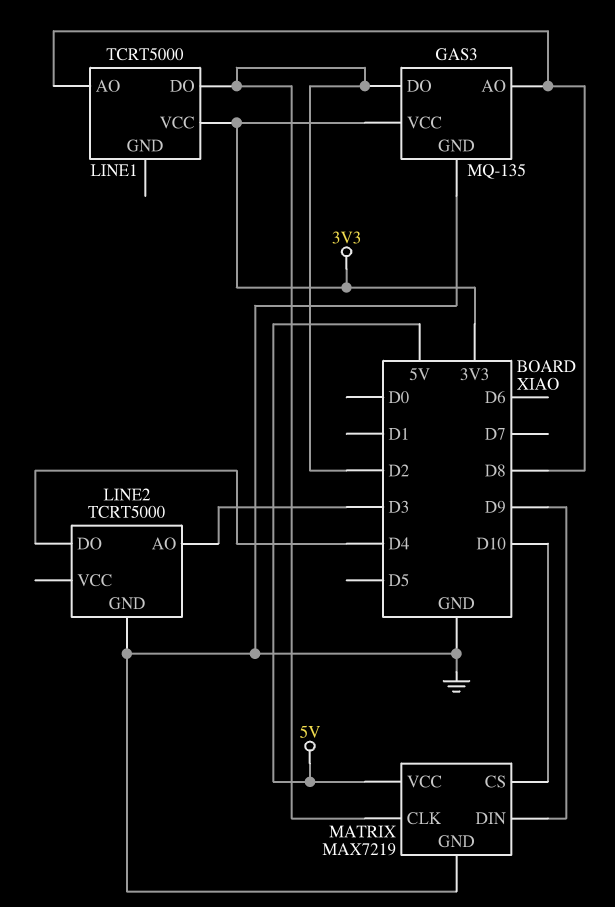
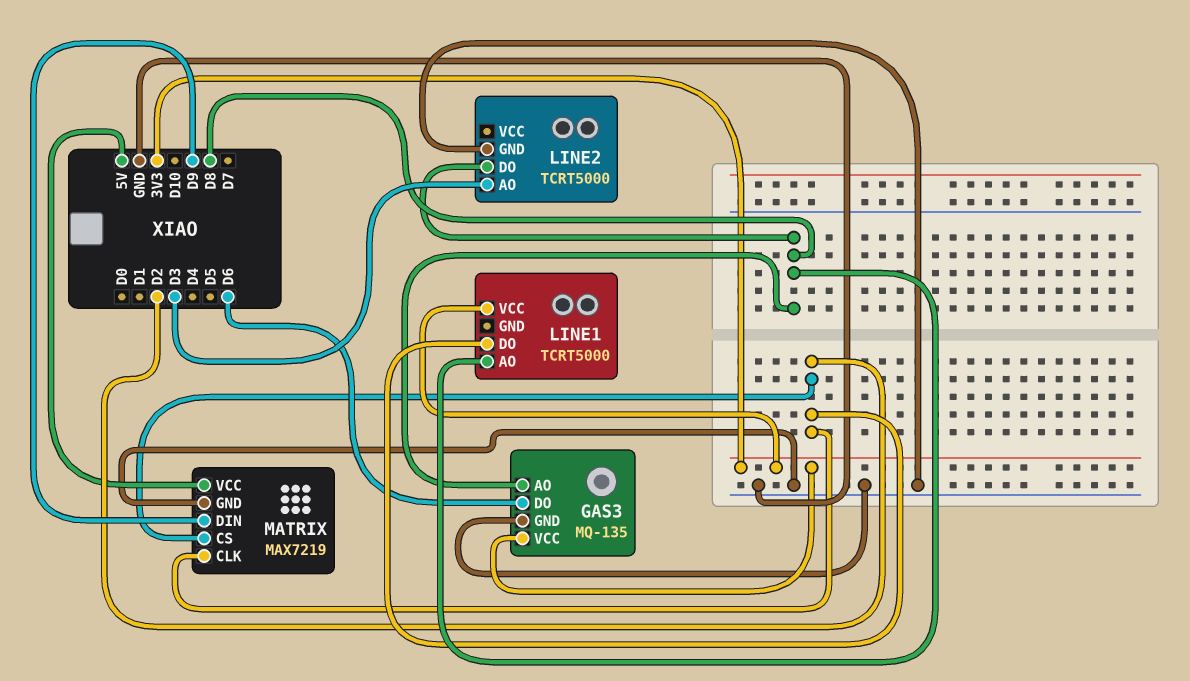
GAS3 pin DO: D2 -> D6
LINE2 pin DO: D4 -> D8
MATRIX pin CS: D10 -> D2

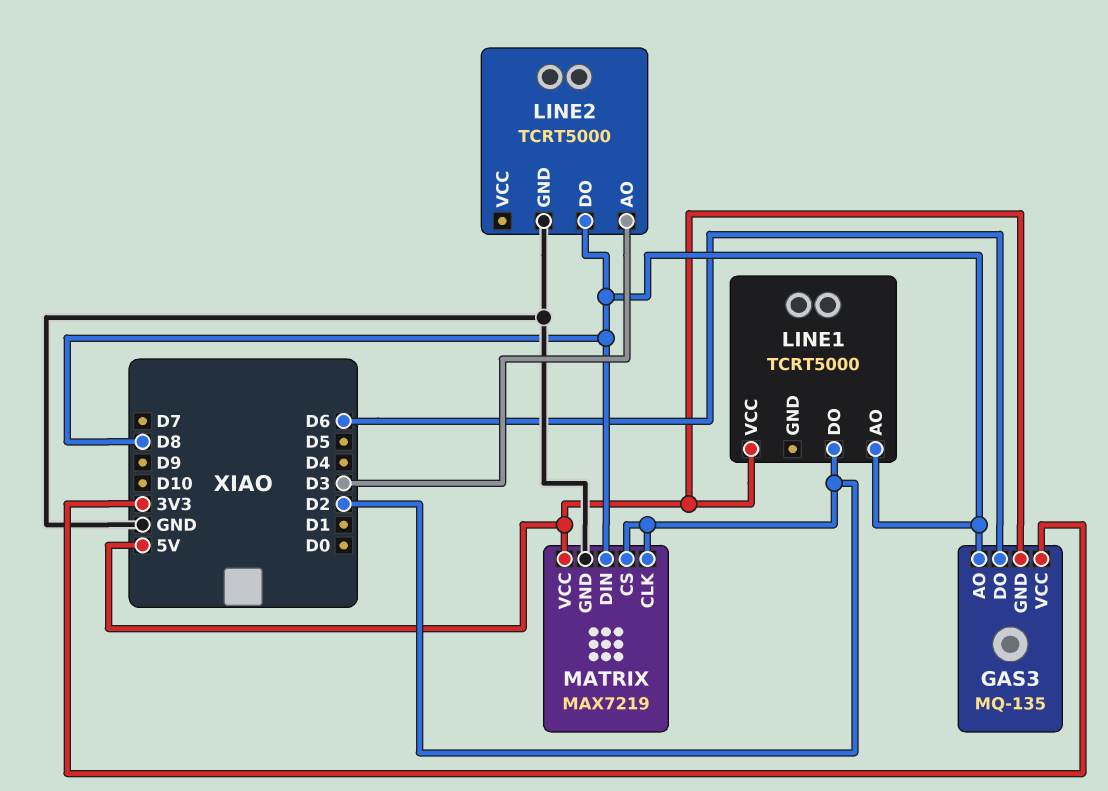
GAS3 pin GND: GND -> 5V
LINE1 pin VCC: 3V3 -> 5V
MATRIX pin DIN: D9 -> D8

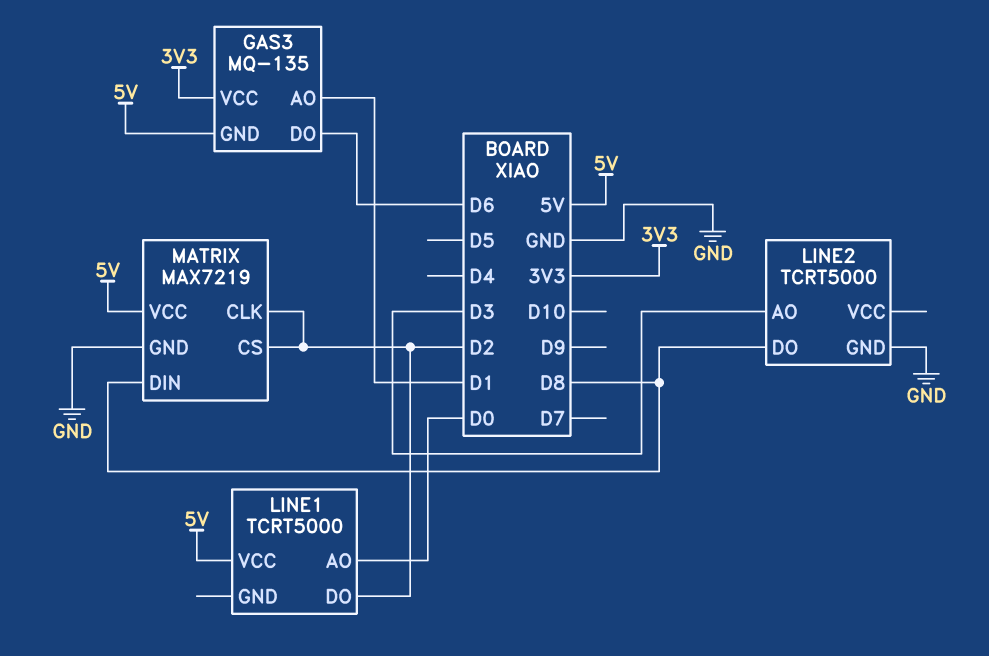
GAS3 pin AO: D8 -> D1
LINE1 pin AO: D8 -> D0

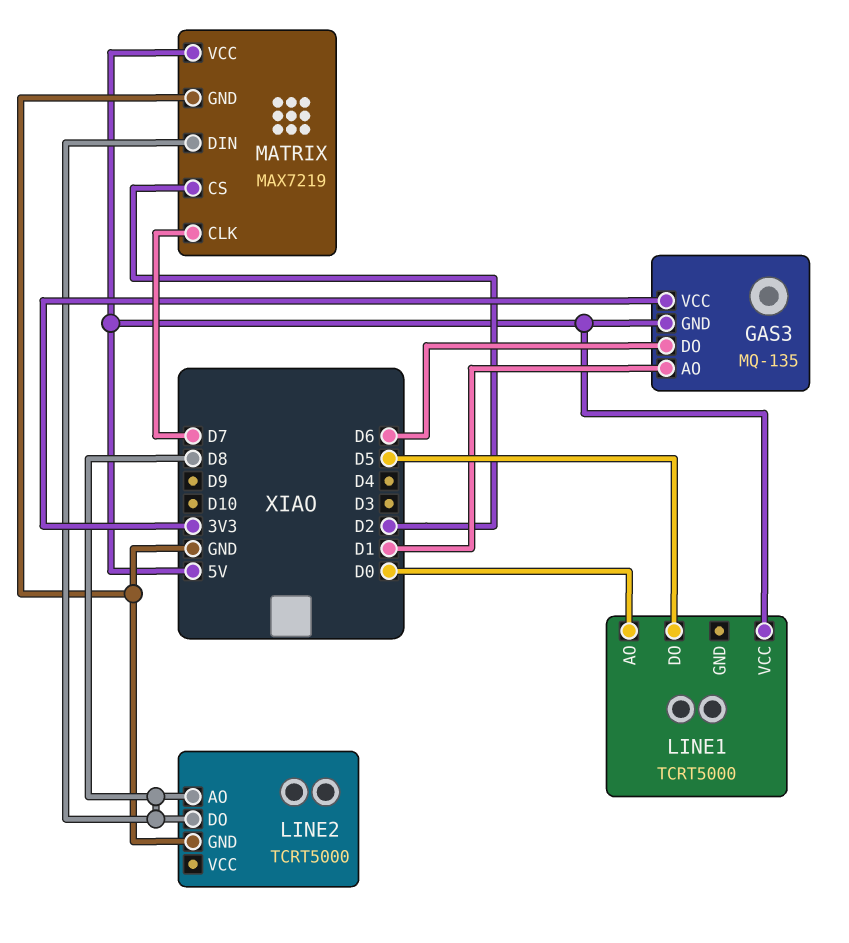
LINE1 pin DO: D2 -> D5
LINE2 pin AO: D3 -> D8
MATRIX pin CLK: D2 -> D7

